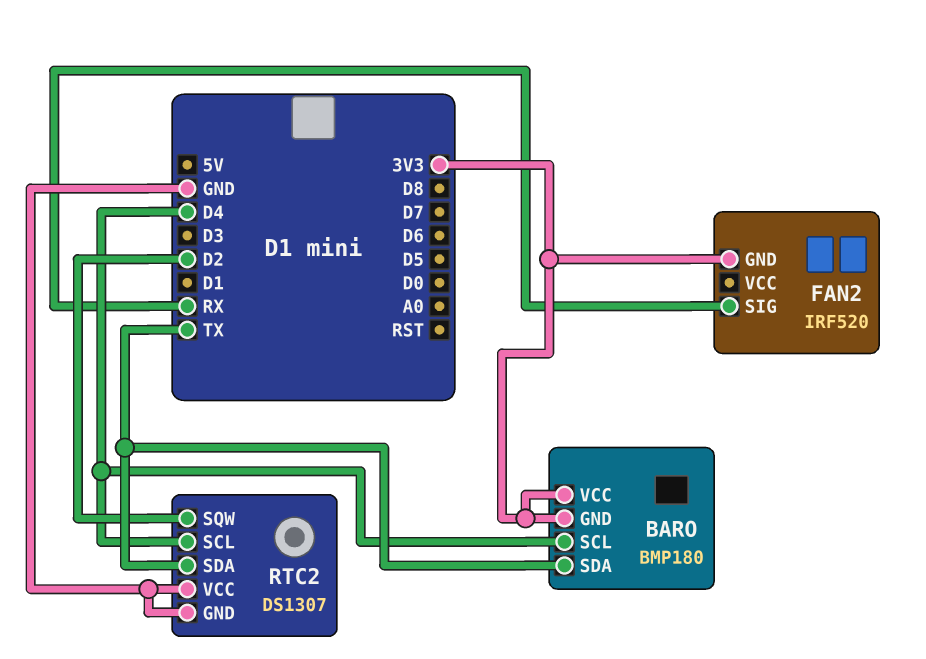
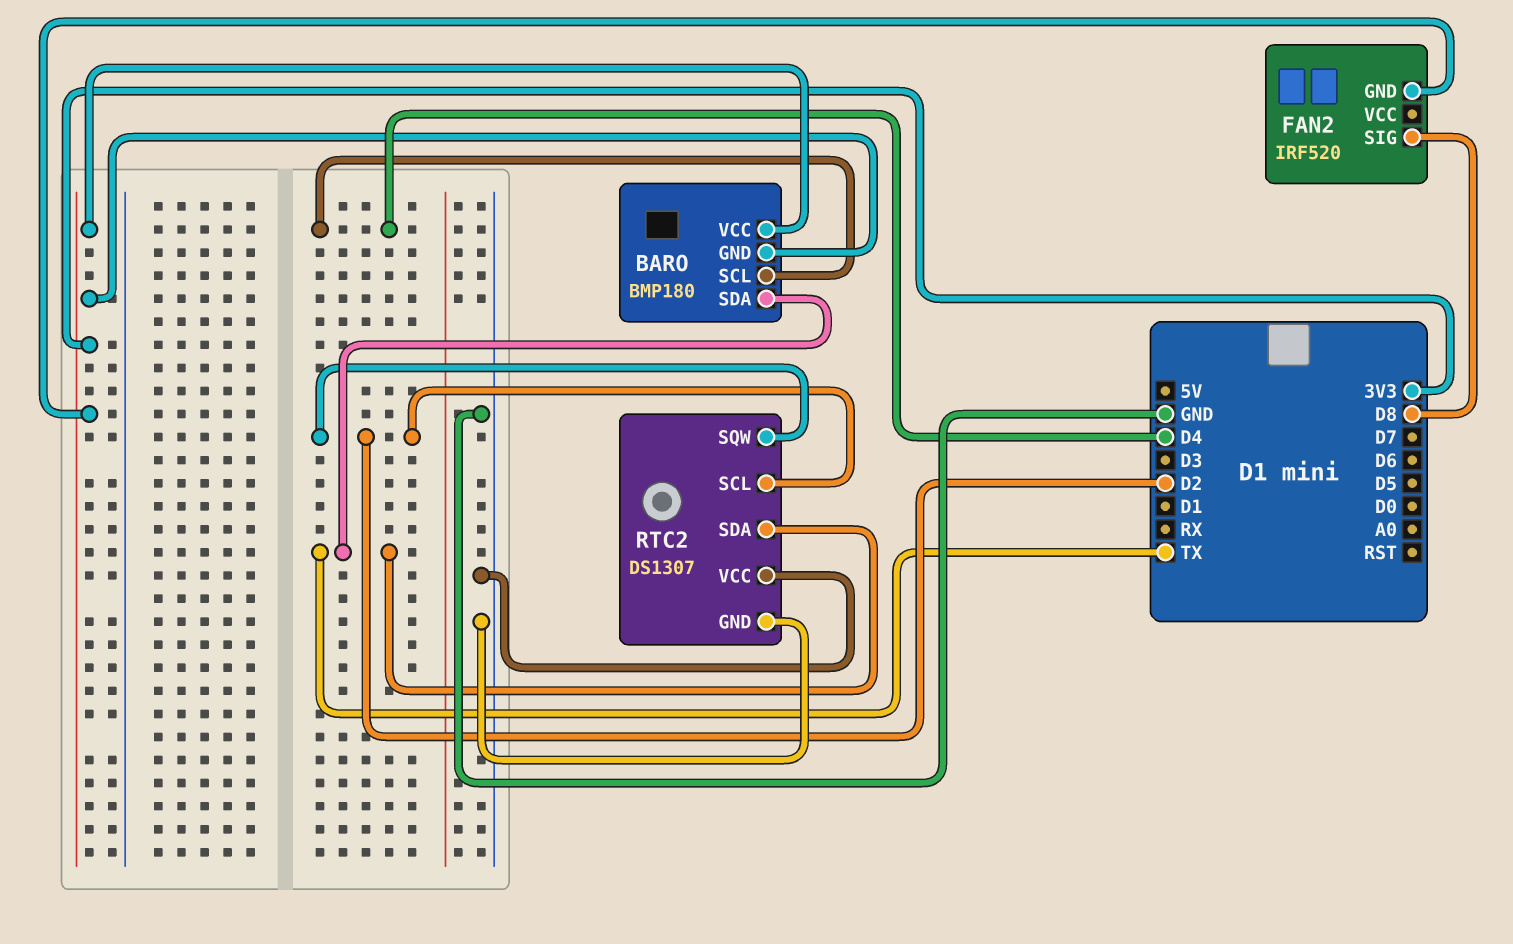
FAN2 pin SIG: RX -> D8
RTC2 pin SCL: D4 -> D2

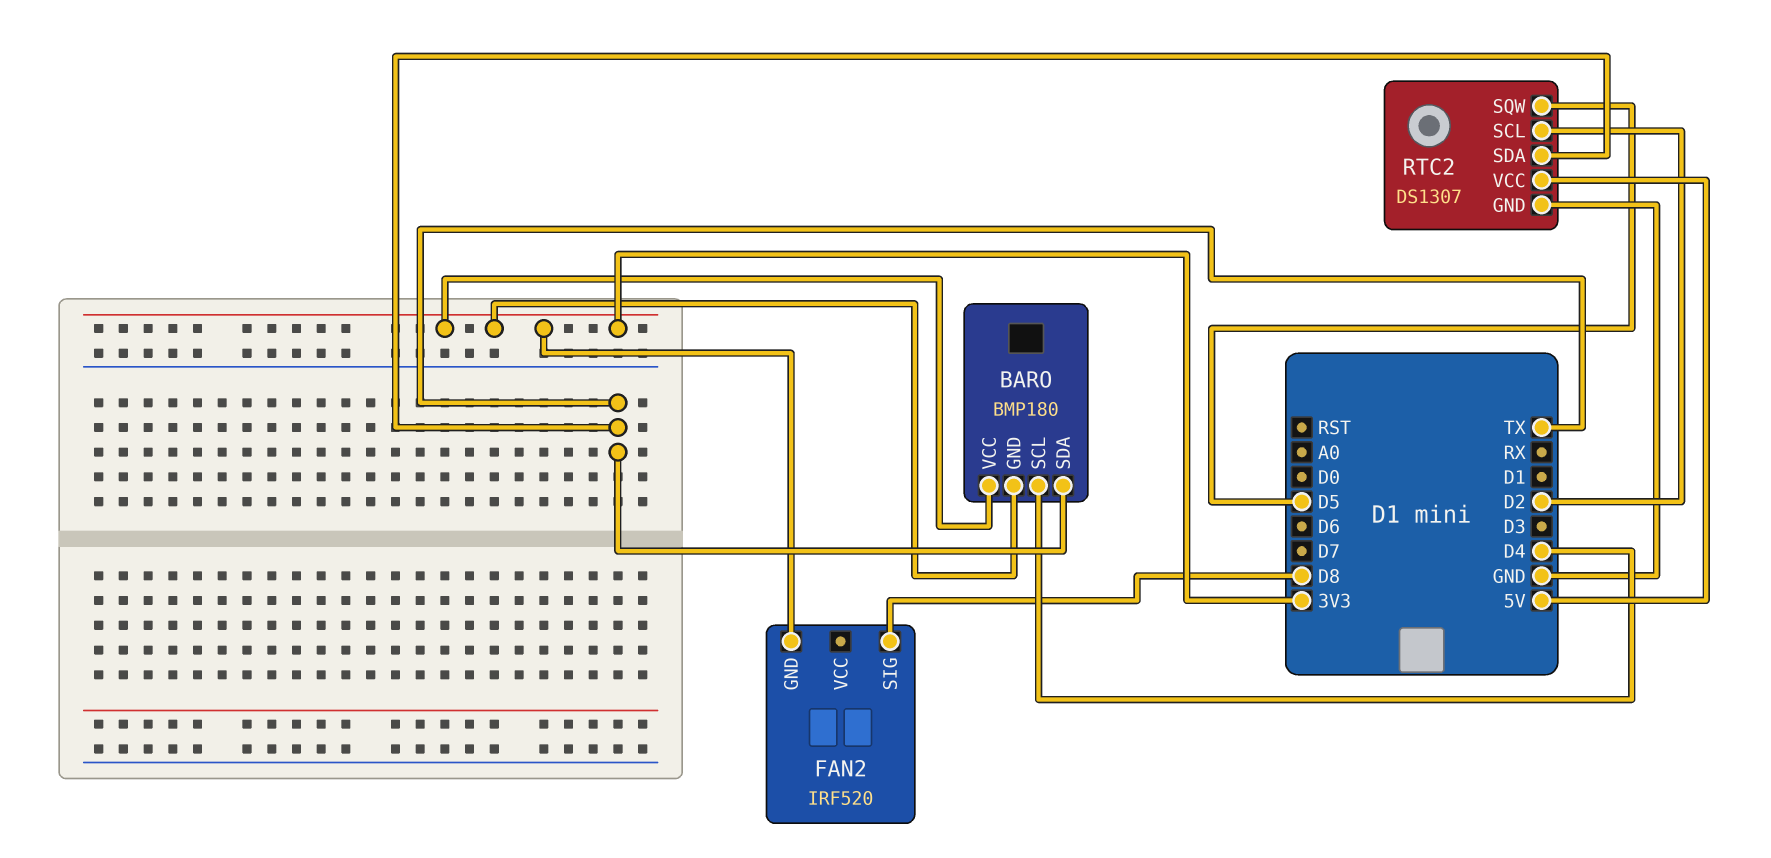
RTC2 pin SQW: D2 -> D5
RTC2 pin VCC: GND -> 5V

